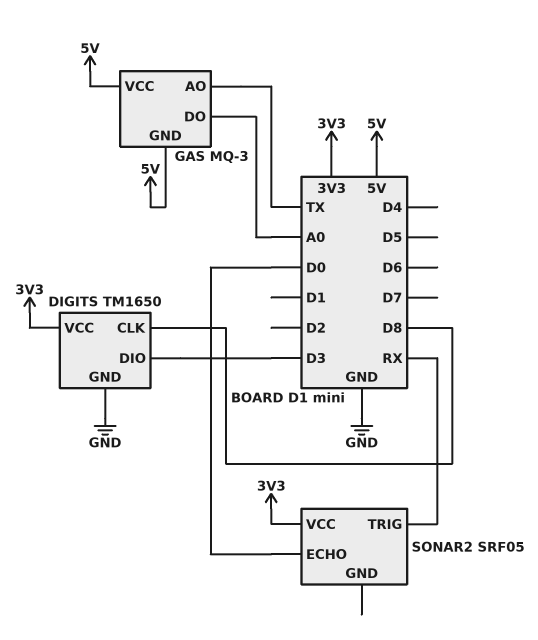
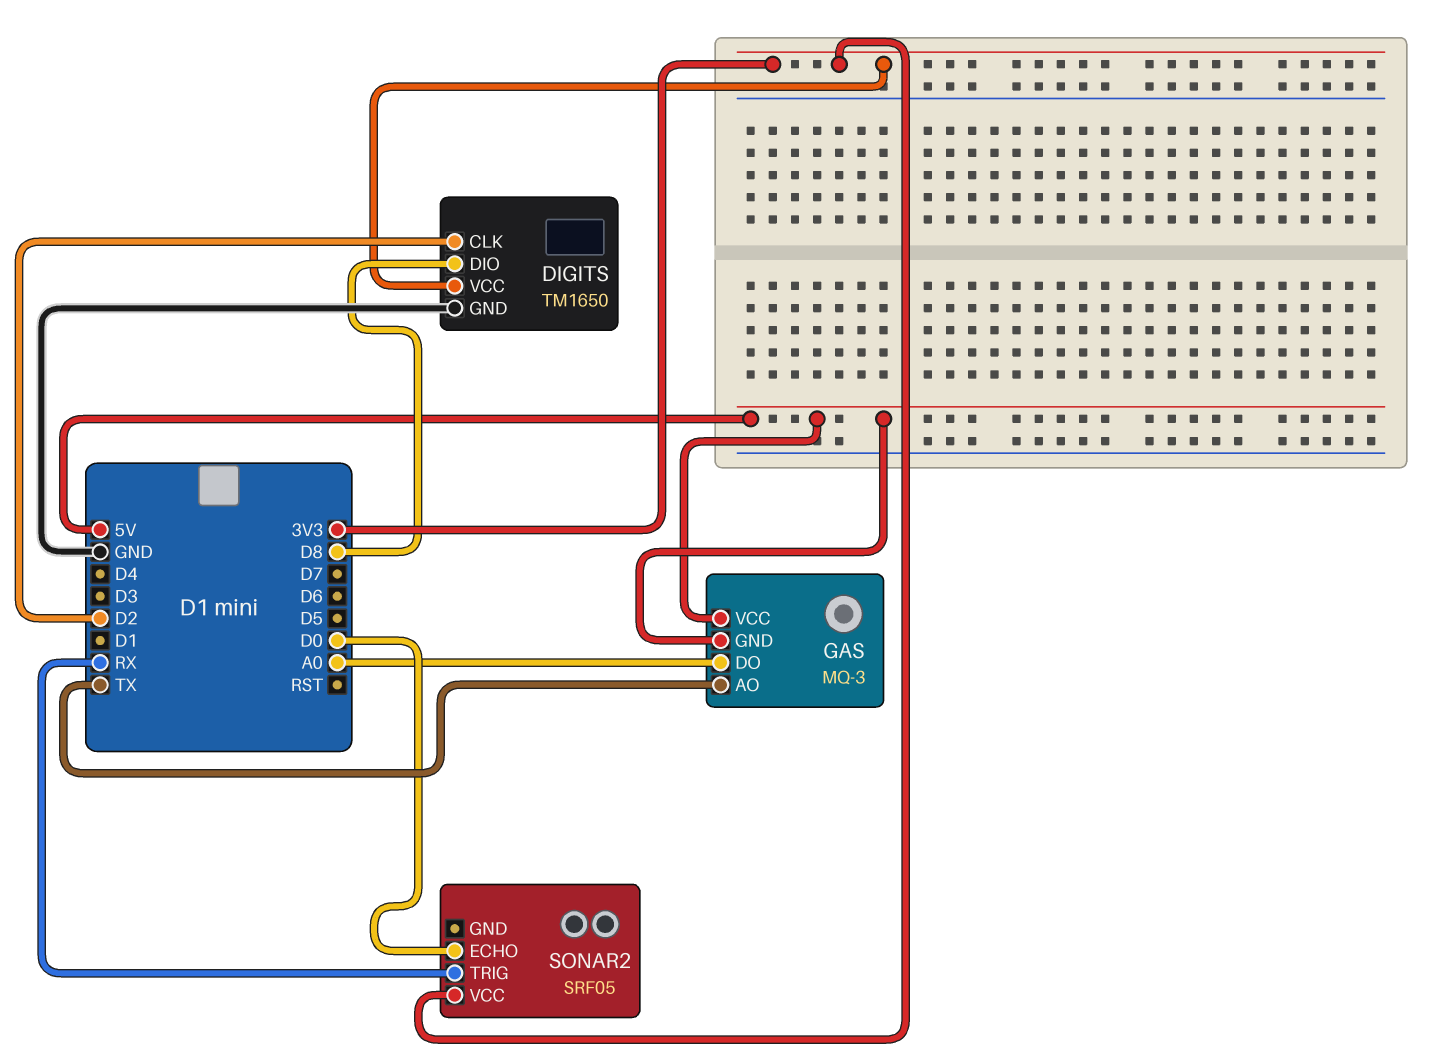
DIGITS pin CLK: D8 -> D2
DIGITS pin DIO: D3 -> D8

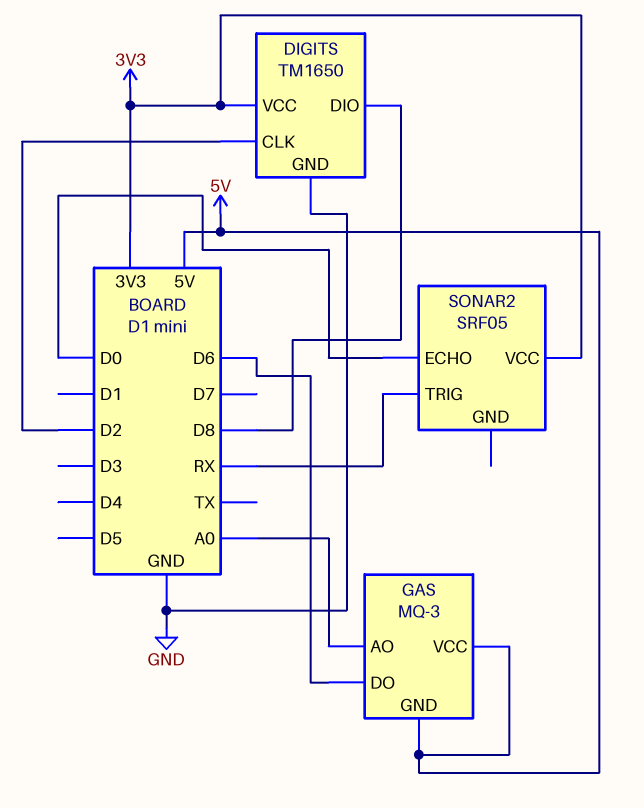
GAS pin AO: TX -> A0
GAS pin DO: A0 -> D6

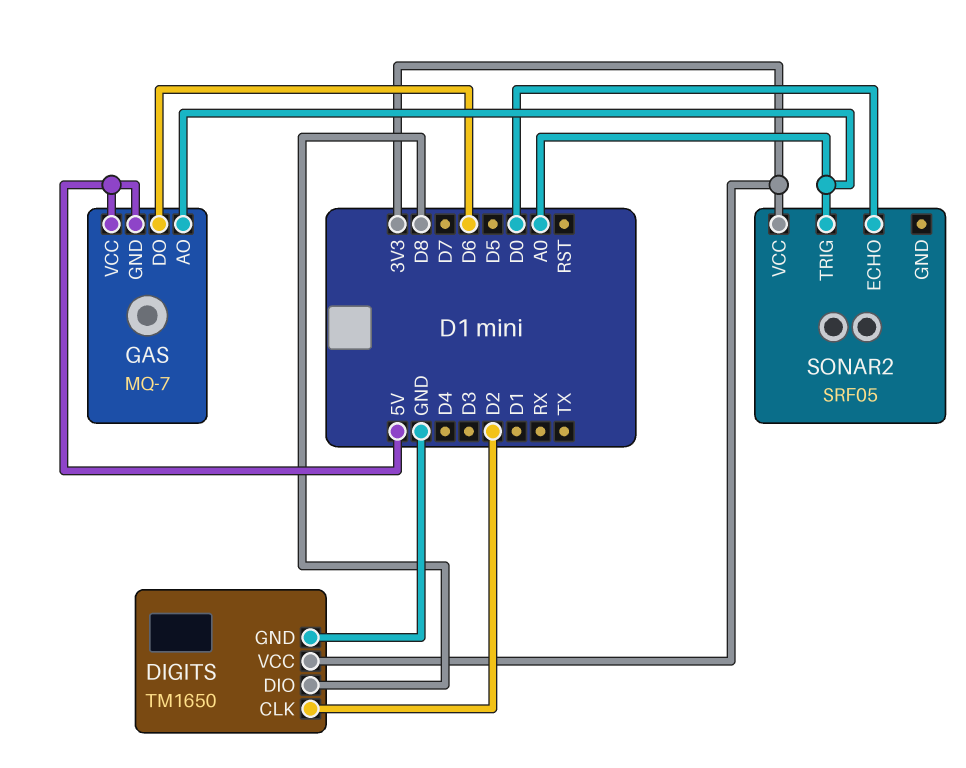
GAS: MQ-3 -> MQ-7
SONAR2 pin TRIG: RX -> A0

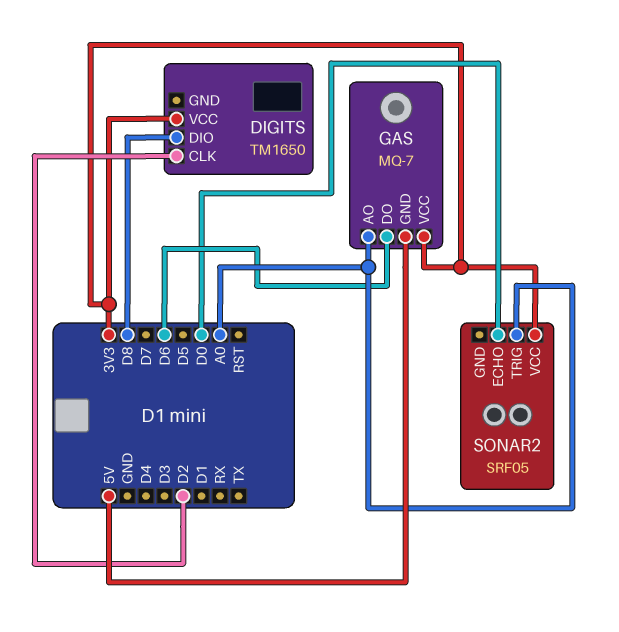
DIGITS pin GND: GND -> none
GAS pin VCC: 5V -> 3V3

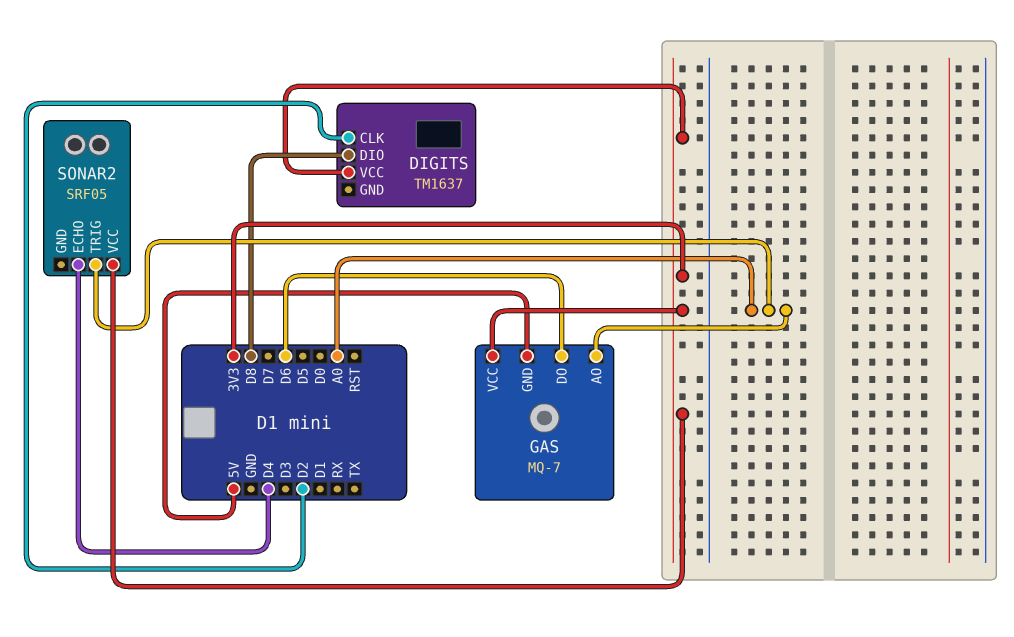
DIGITS: TM1650 -> TM1637
SONAR2 pin ECHO: D0 -> D4

